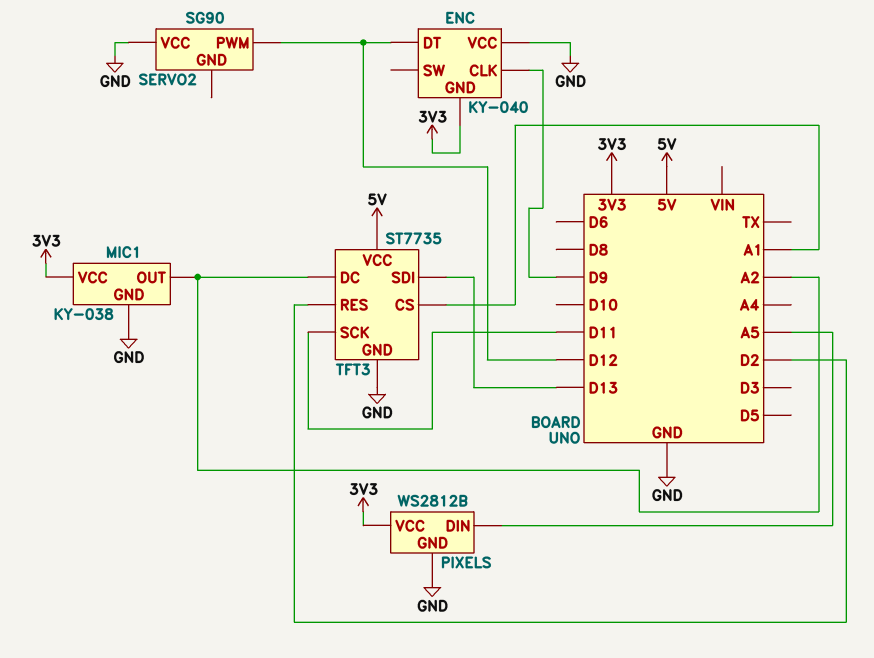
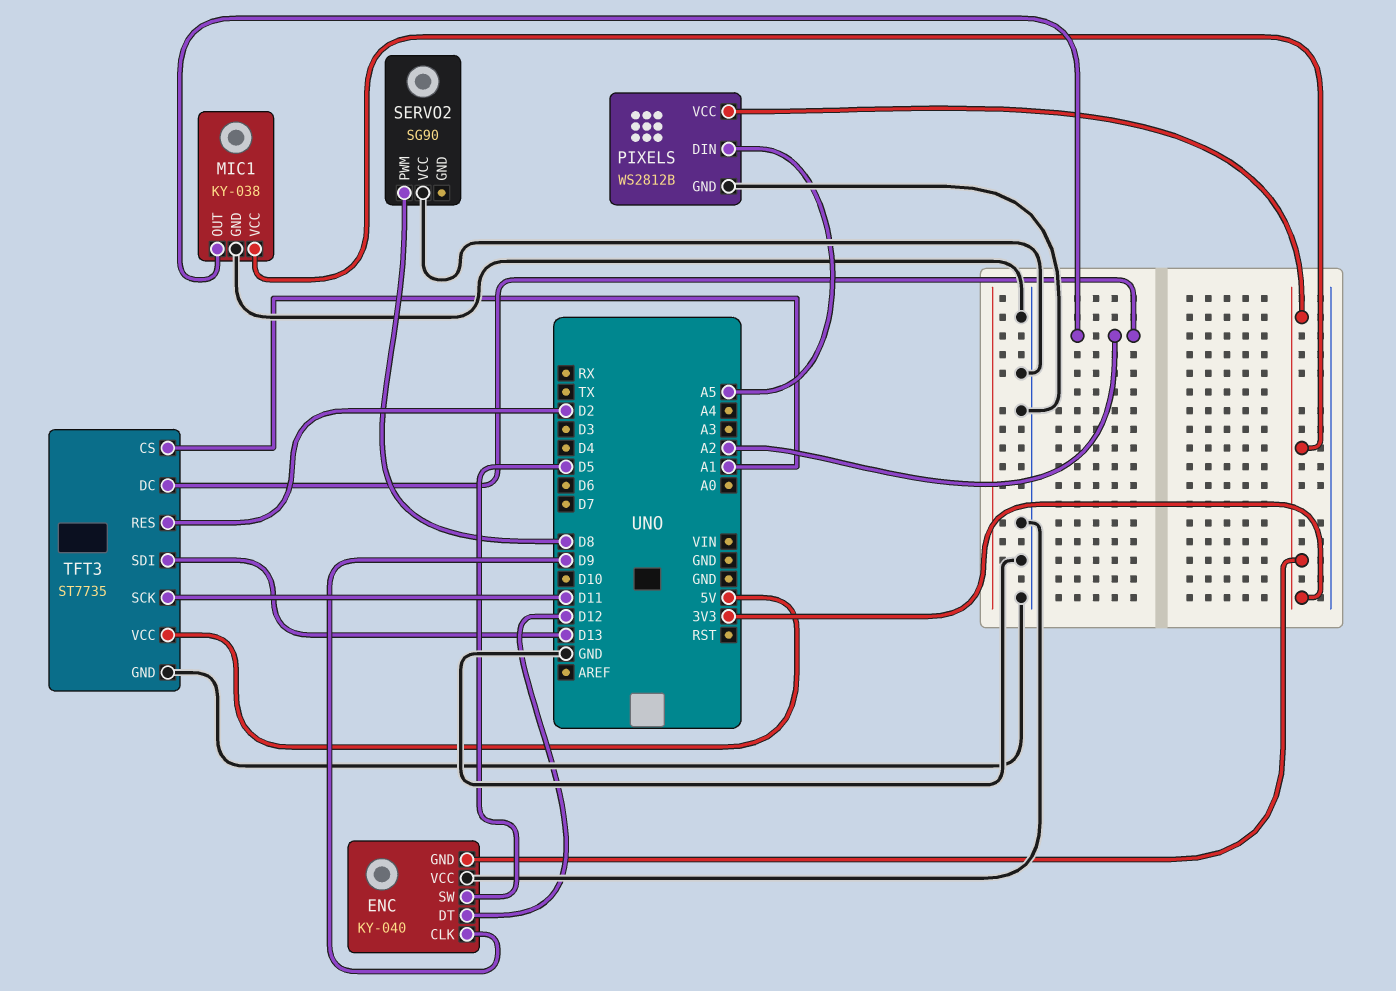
ENC pin SW: none -> D5
SERVO2 pin PWM: D12 -> D8

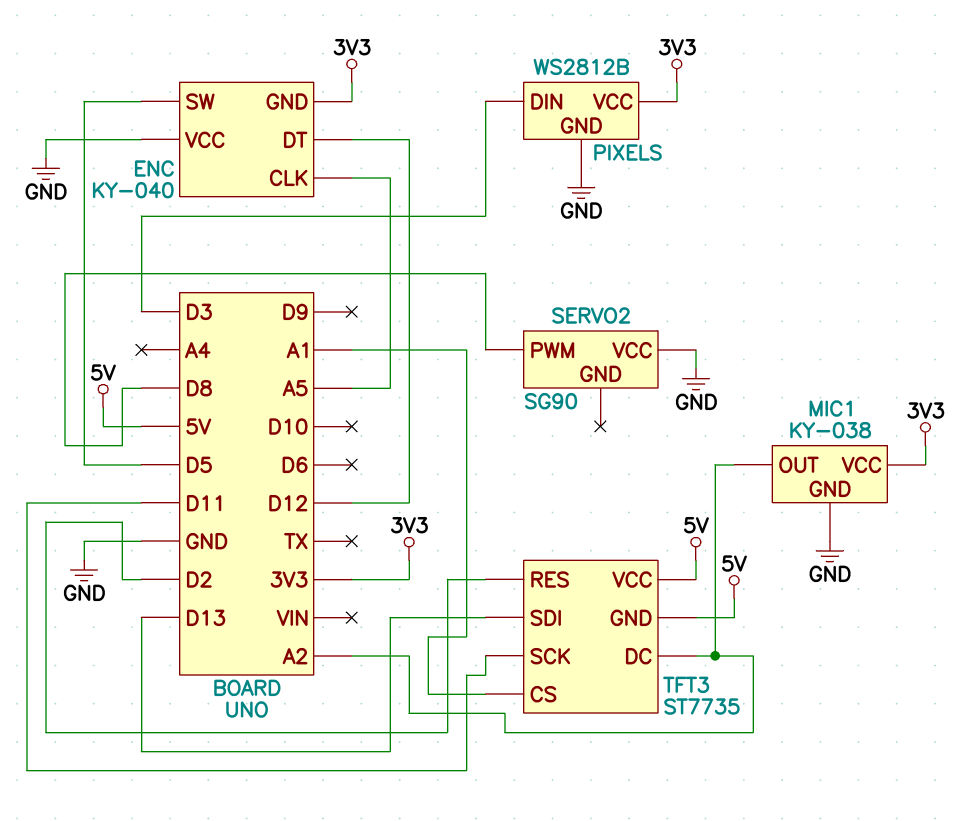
ENC pin CLK: D9 -> A5
PIXELS pin DIN: A5 -> D3
TFT3 pin GND: GND -> 5V

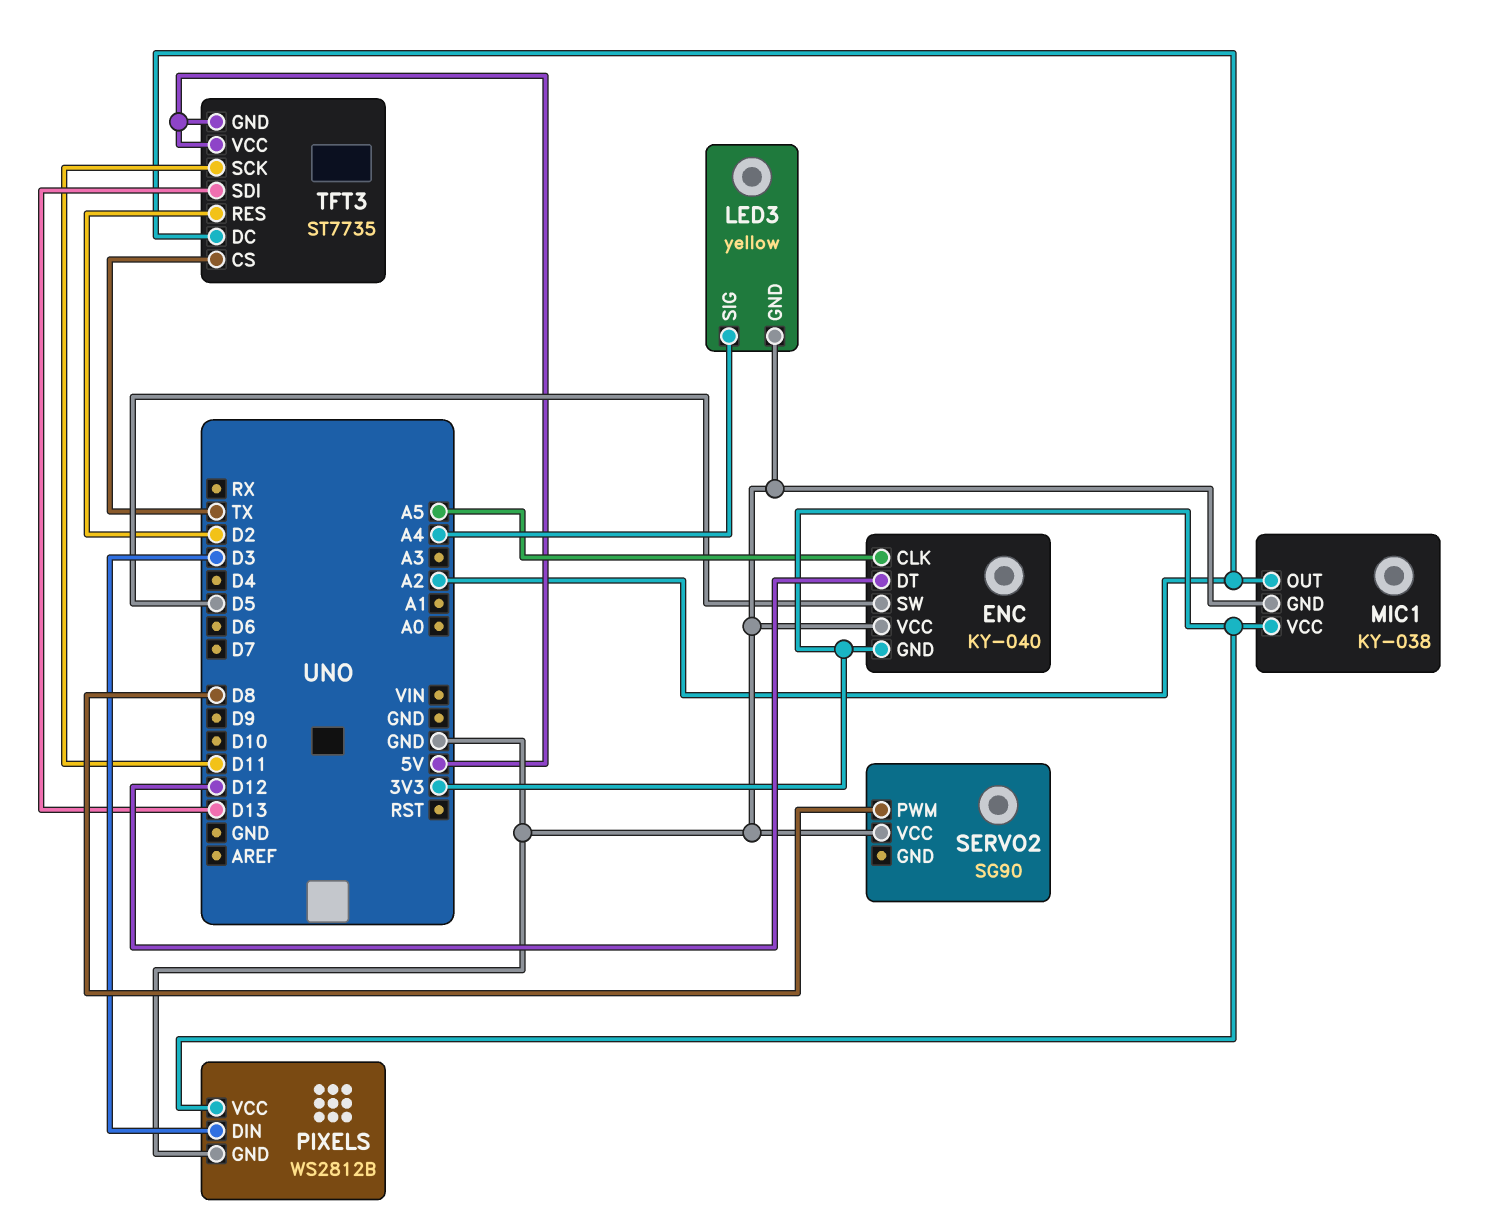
LED3: none -> yellow
LED3 pin GND: none -> GND
LED3 pin SIG: none -> A4
TFT3 pin CS: A1 -> TX

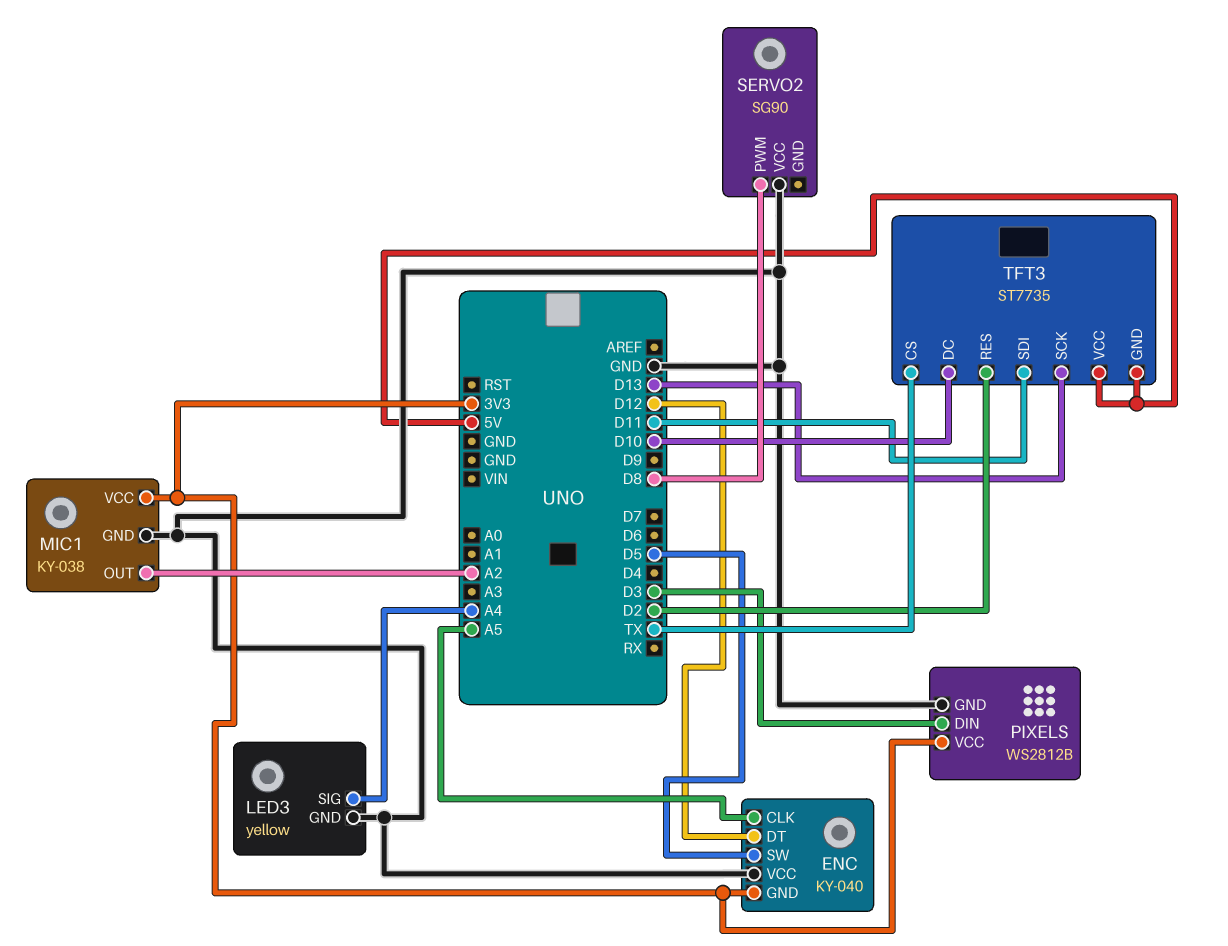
TFT3 pin DC: A2 -> D10
TFT3 pin SCK: D11 -> D13
TFT3 pin SDI: D13 -> D11

